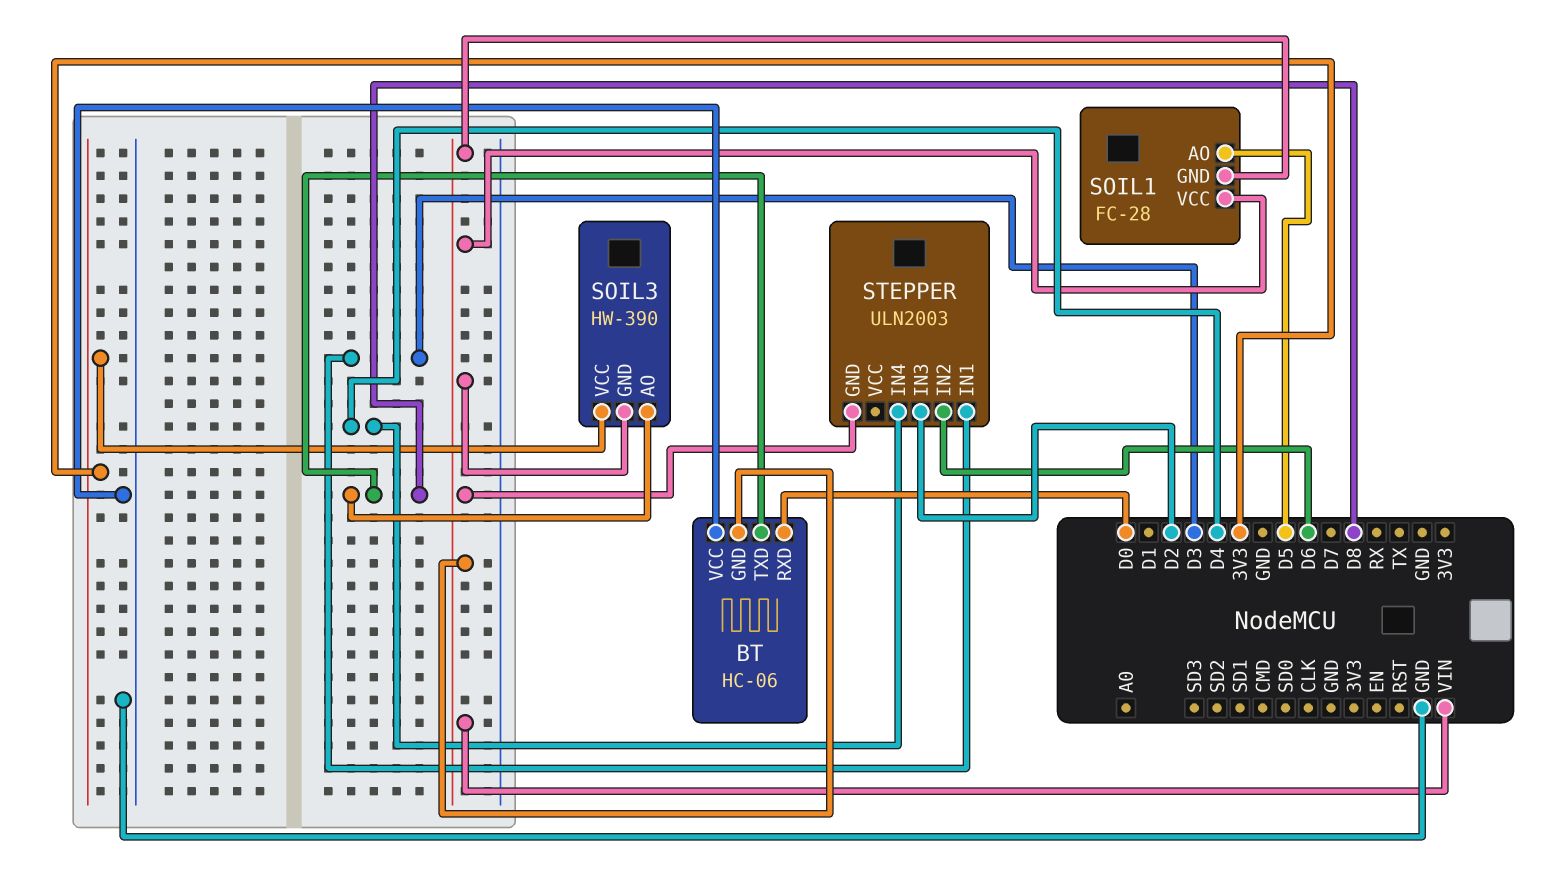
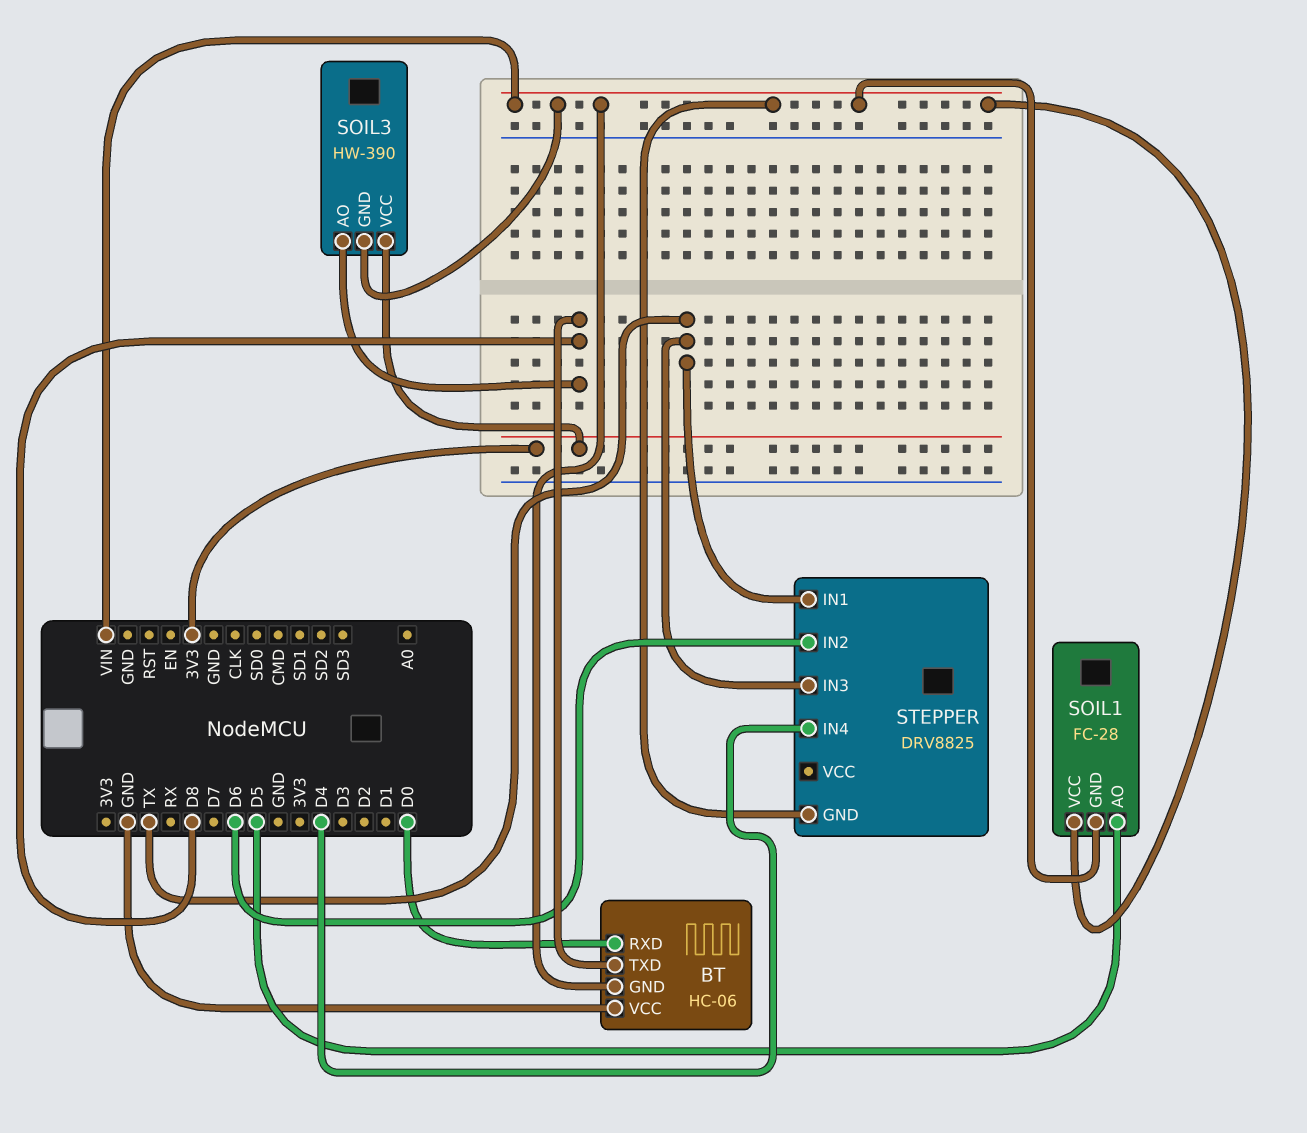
STEPPER: ULN2003 -> DRV8825
STEPPER pin IN1: D3 -> TX
STEPPER pin IN3: D2 -> TX

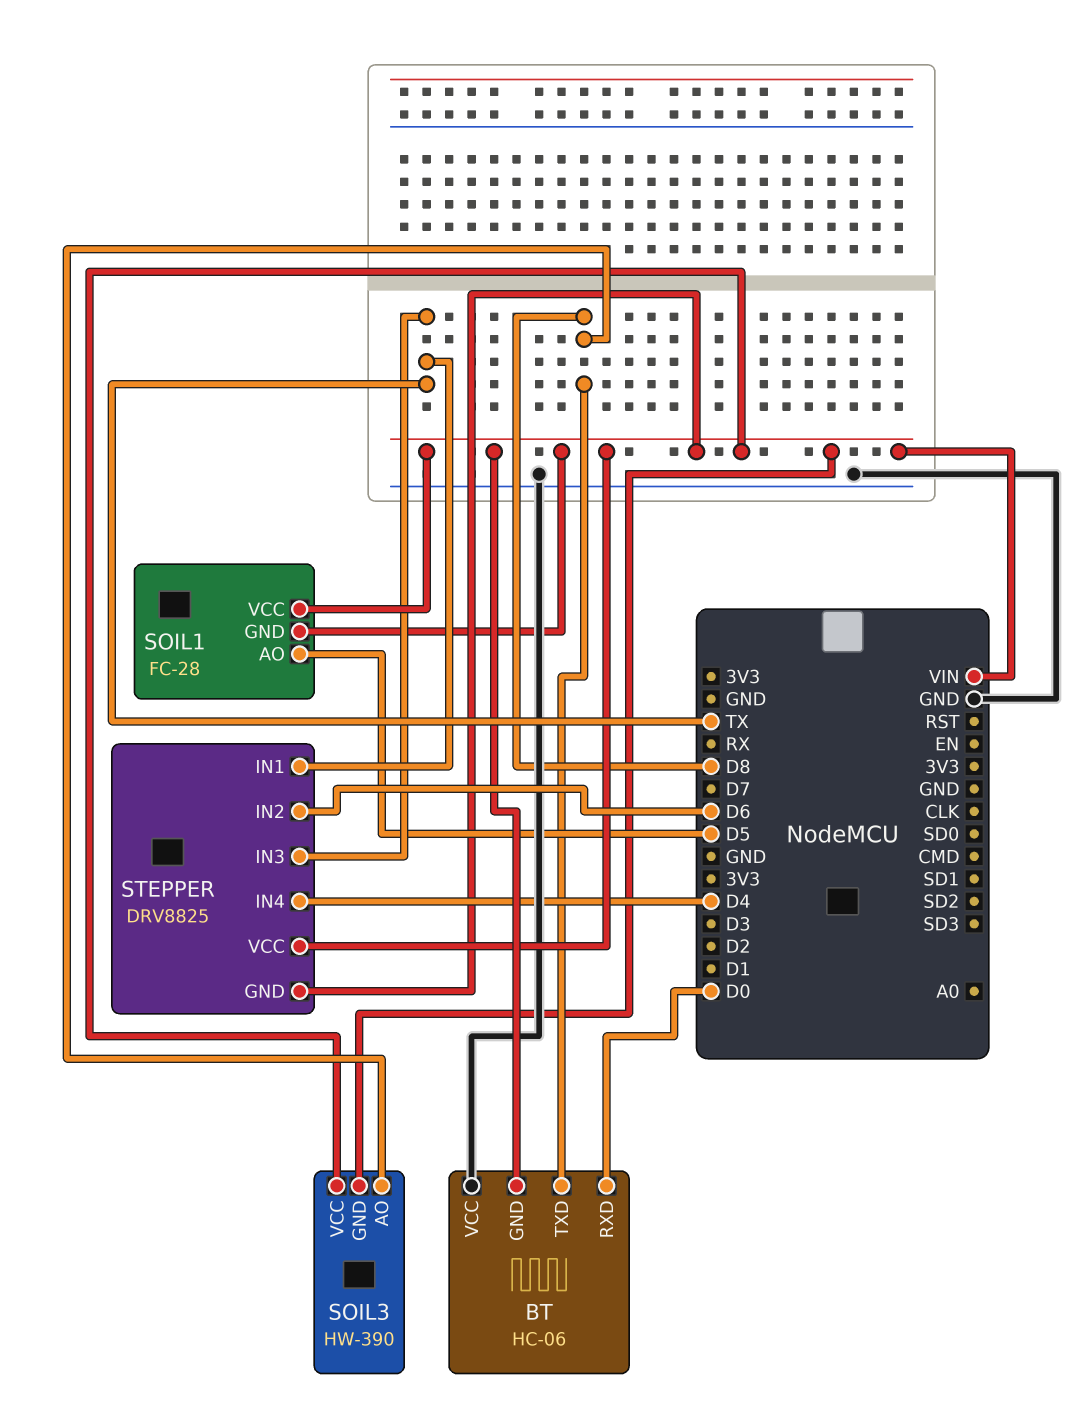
SOIL3 pin VCC: 3V3 -> VIN
STEPPER pin VCC: none -> VIN

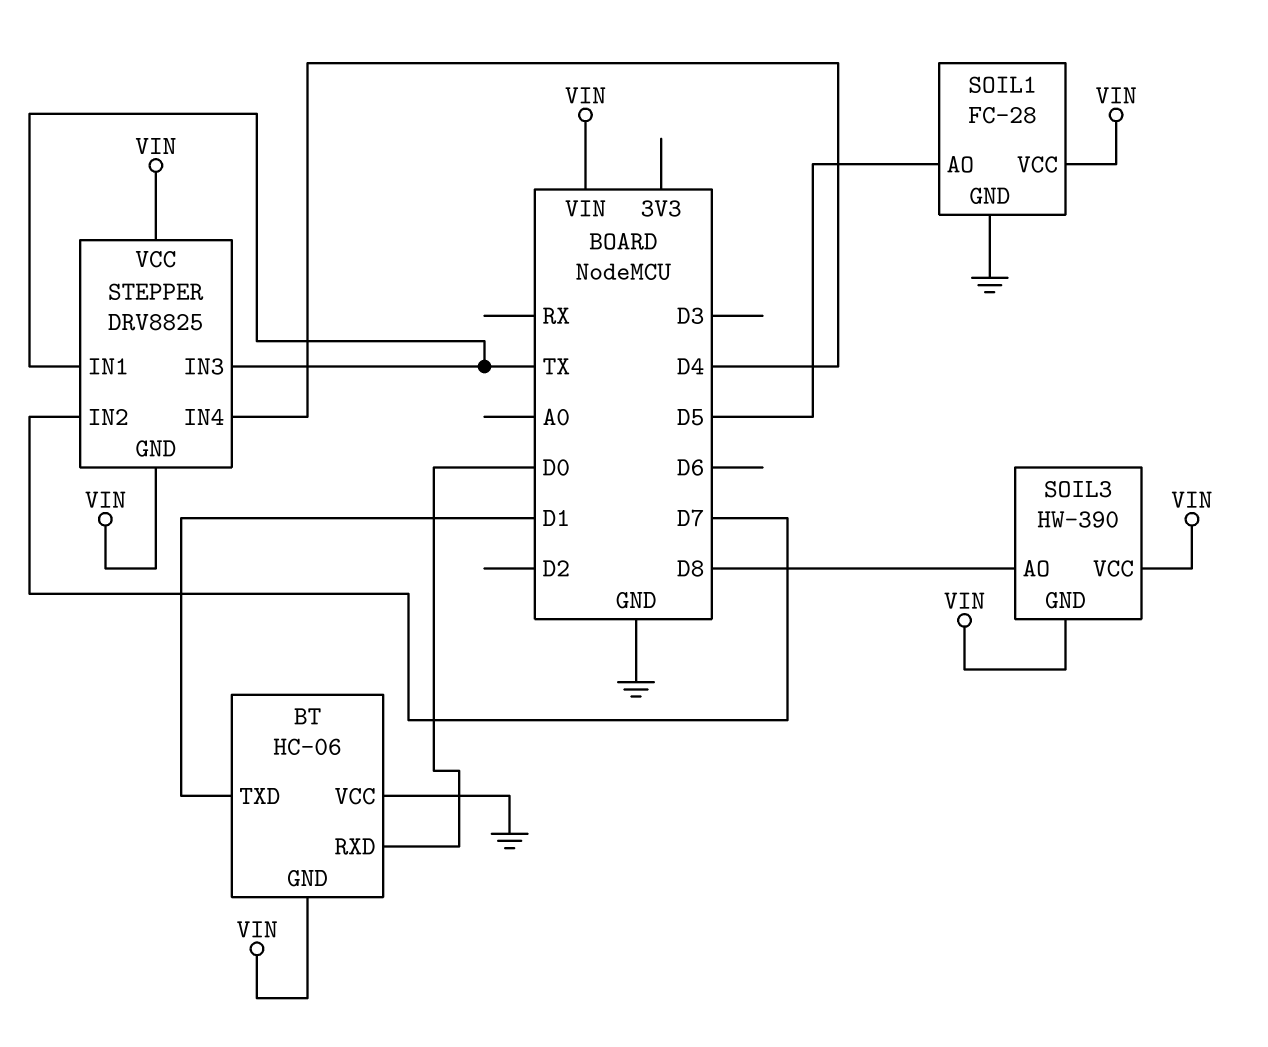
BT pin TXD: D8 -> D1
SOIL1 pin GND: VIN -> GND
STEPPER pin IN2: D6 -> D7

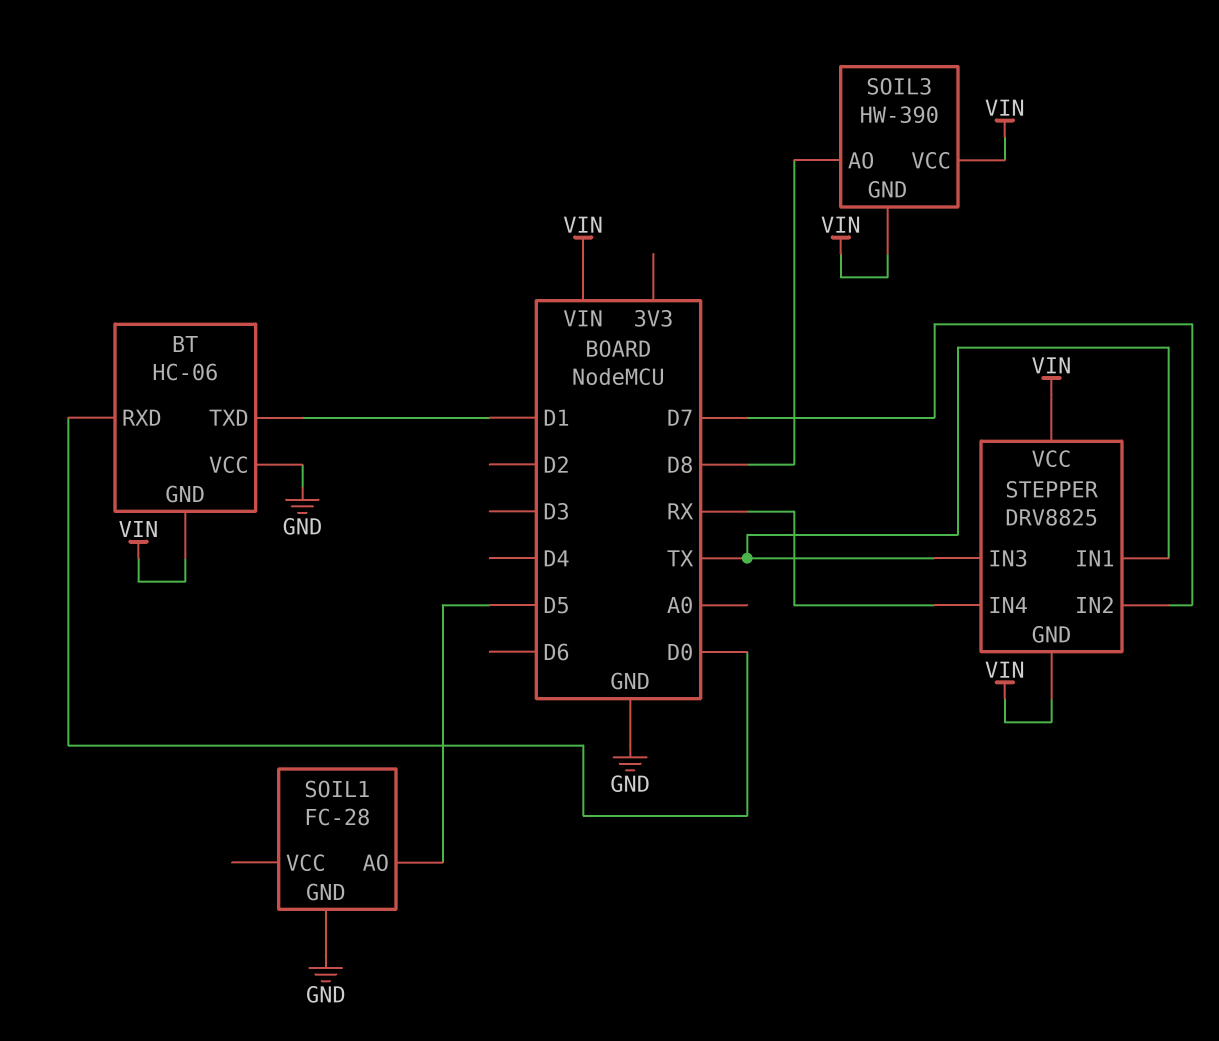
SOIL1 pin VCC: VIN -> none
STEPPER pin IN4: D4 -> RX

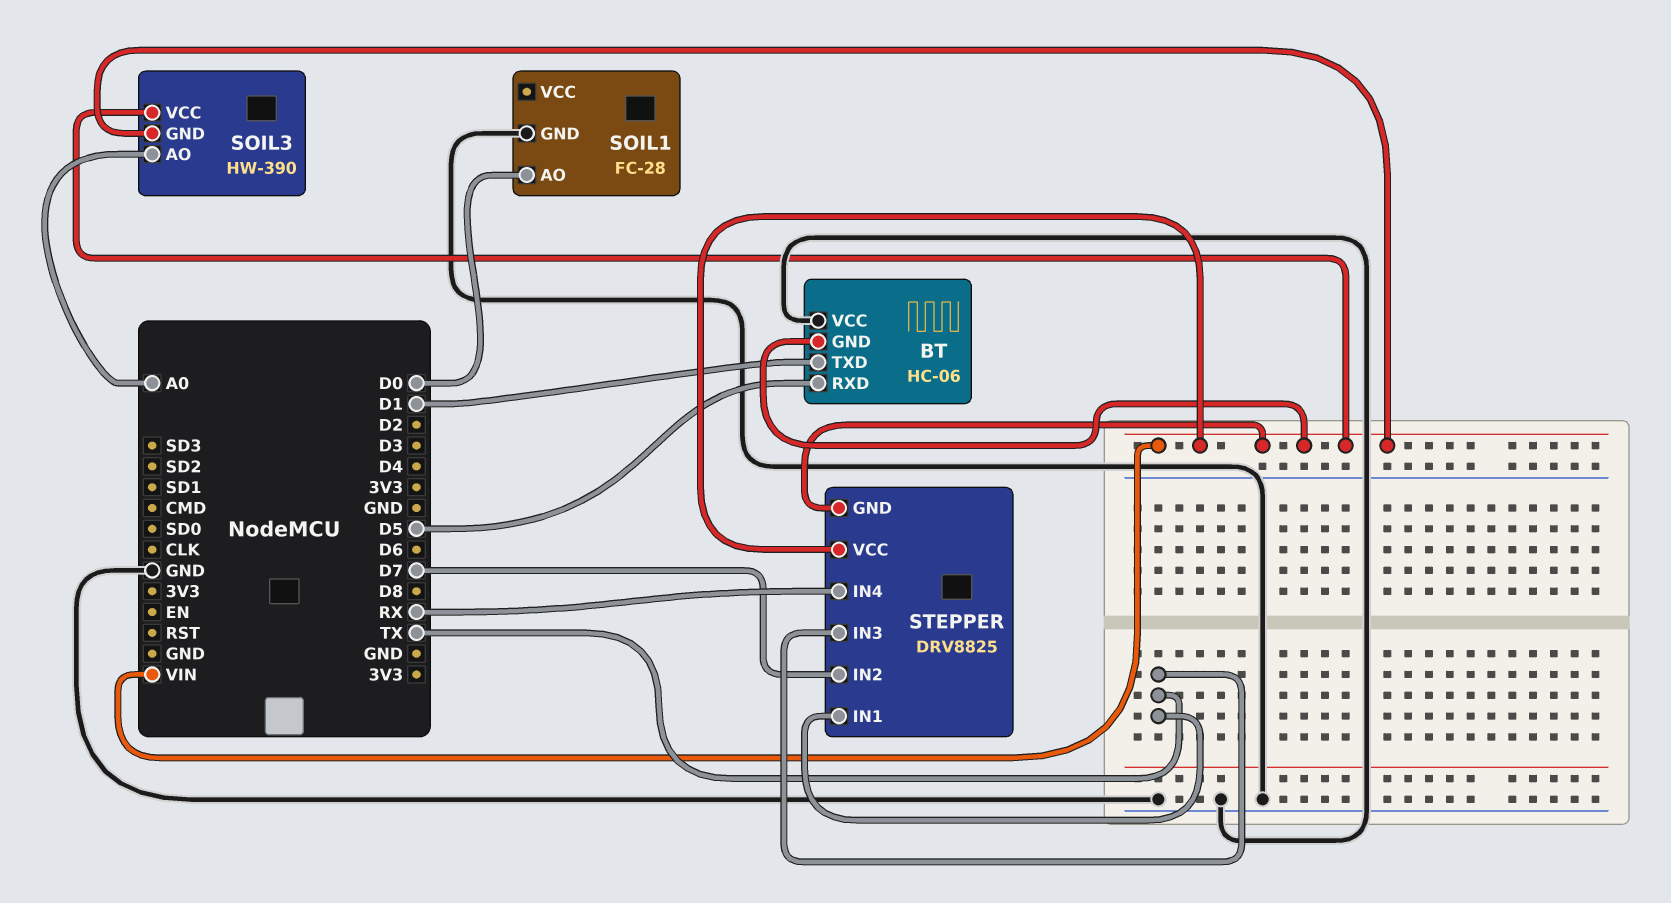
BT pin RXD: D0 -> D5
SOIL1 pin AO: D5 -> D0
SOIL3 pin AO: D8 -> A0

